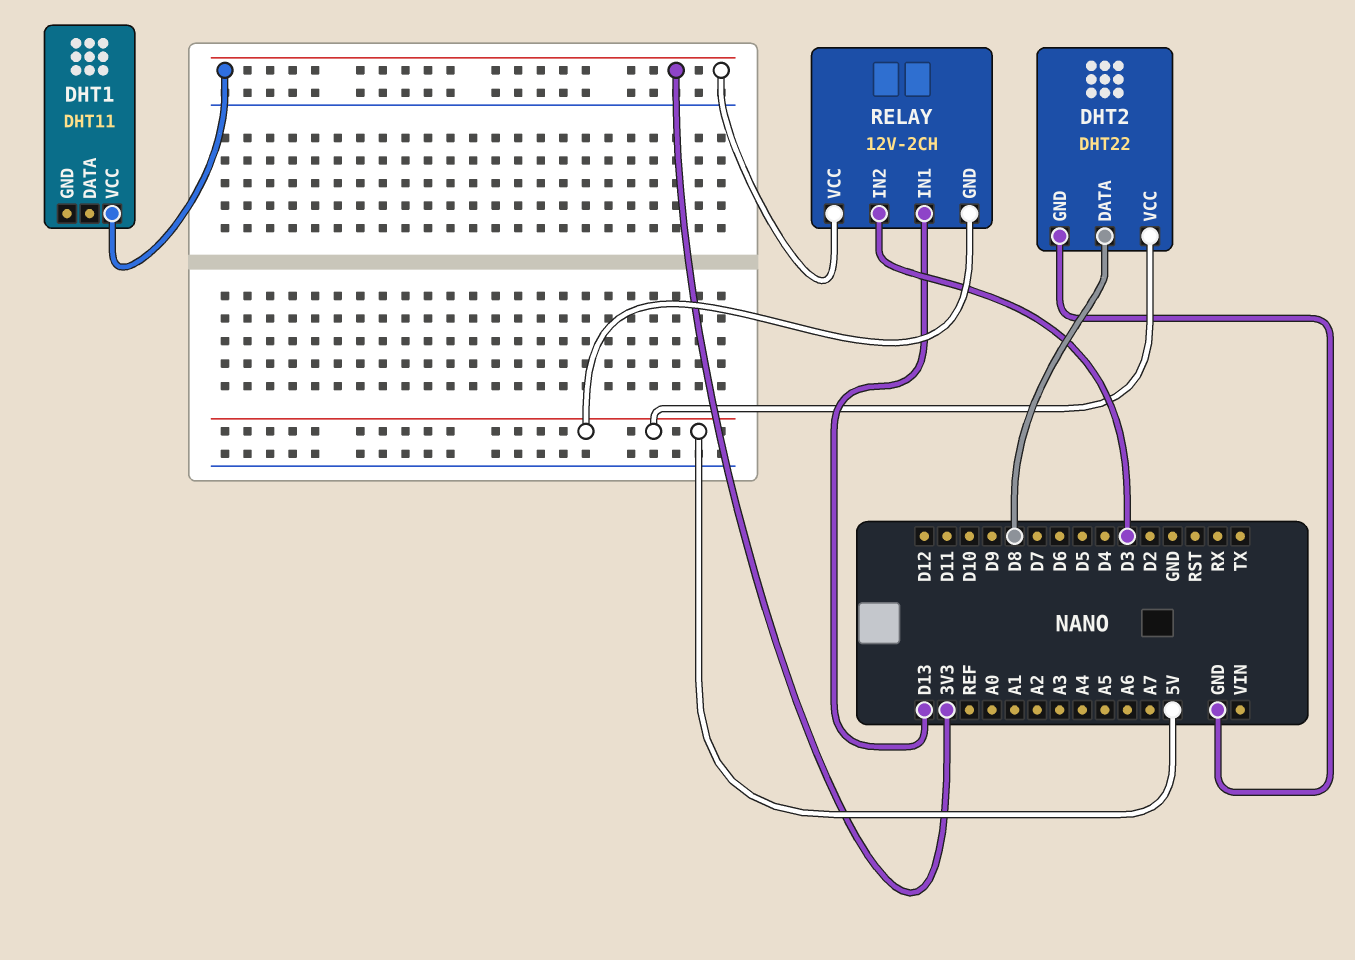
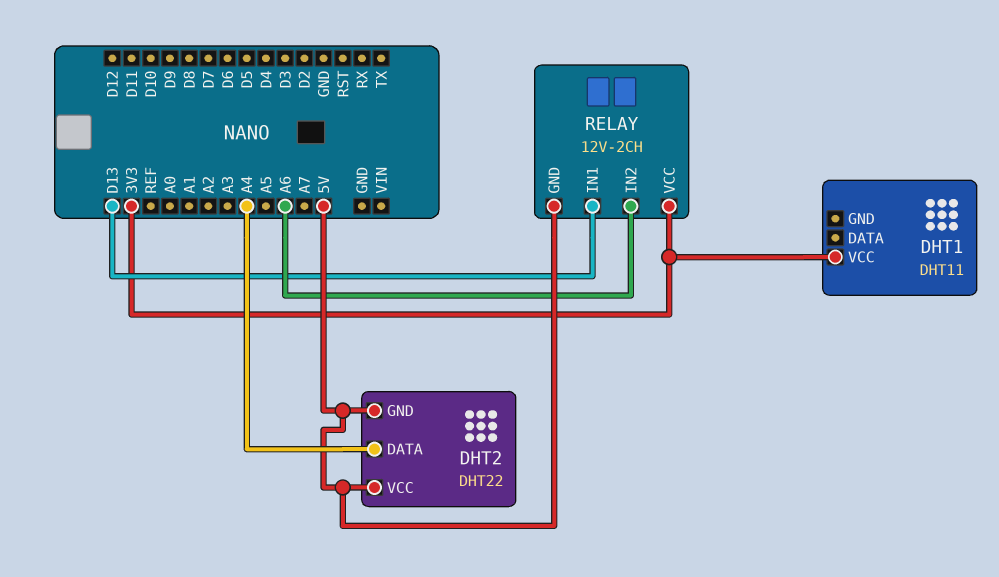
DHT2 pin DATA: D8 -> A4
DHT2 pin GND: GND -> 5V
RELAY pin IN2: D3 -> A6

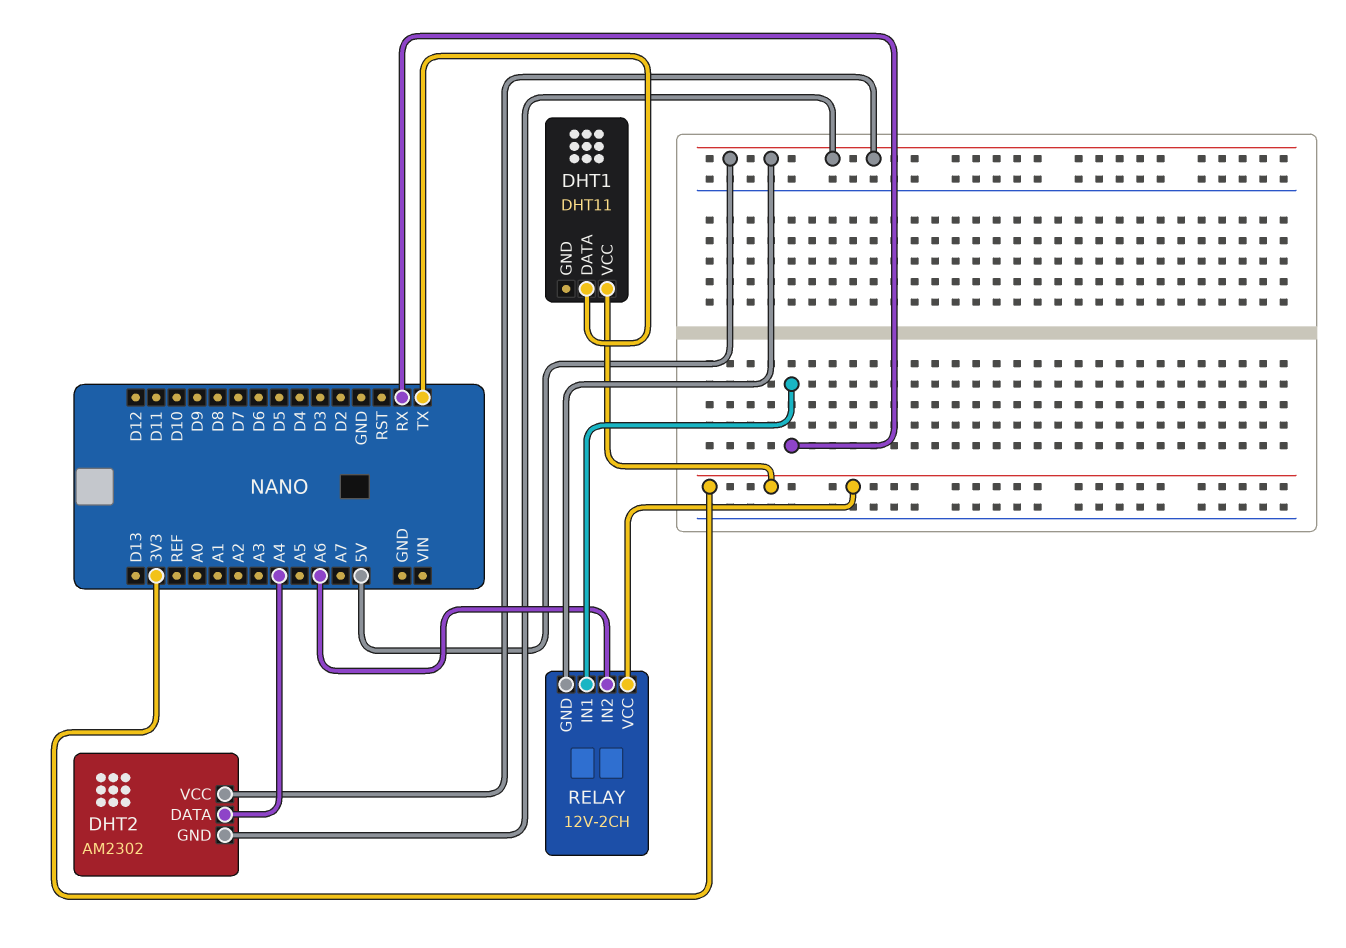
DHT1 pin DATA: none -> TX
DHT2: DHT22 -> AM2302
RELAY pin IN1: D13 -> RX

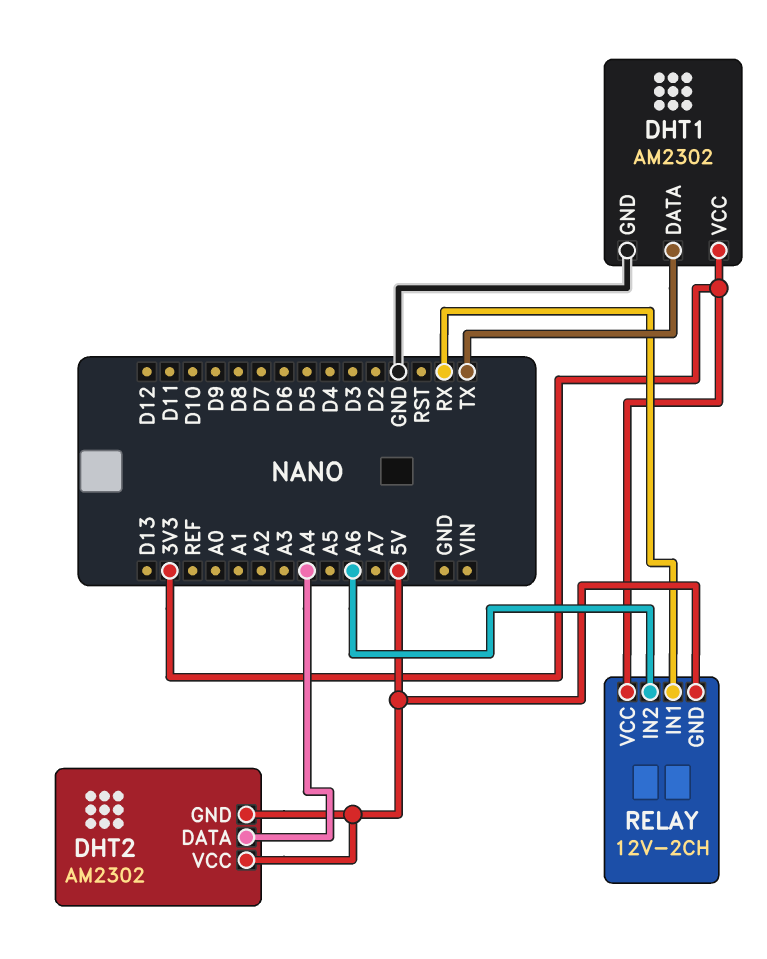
DHT1: DHT11 -> AM2302
DHT1 pin GND: none -> GND

